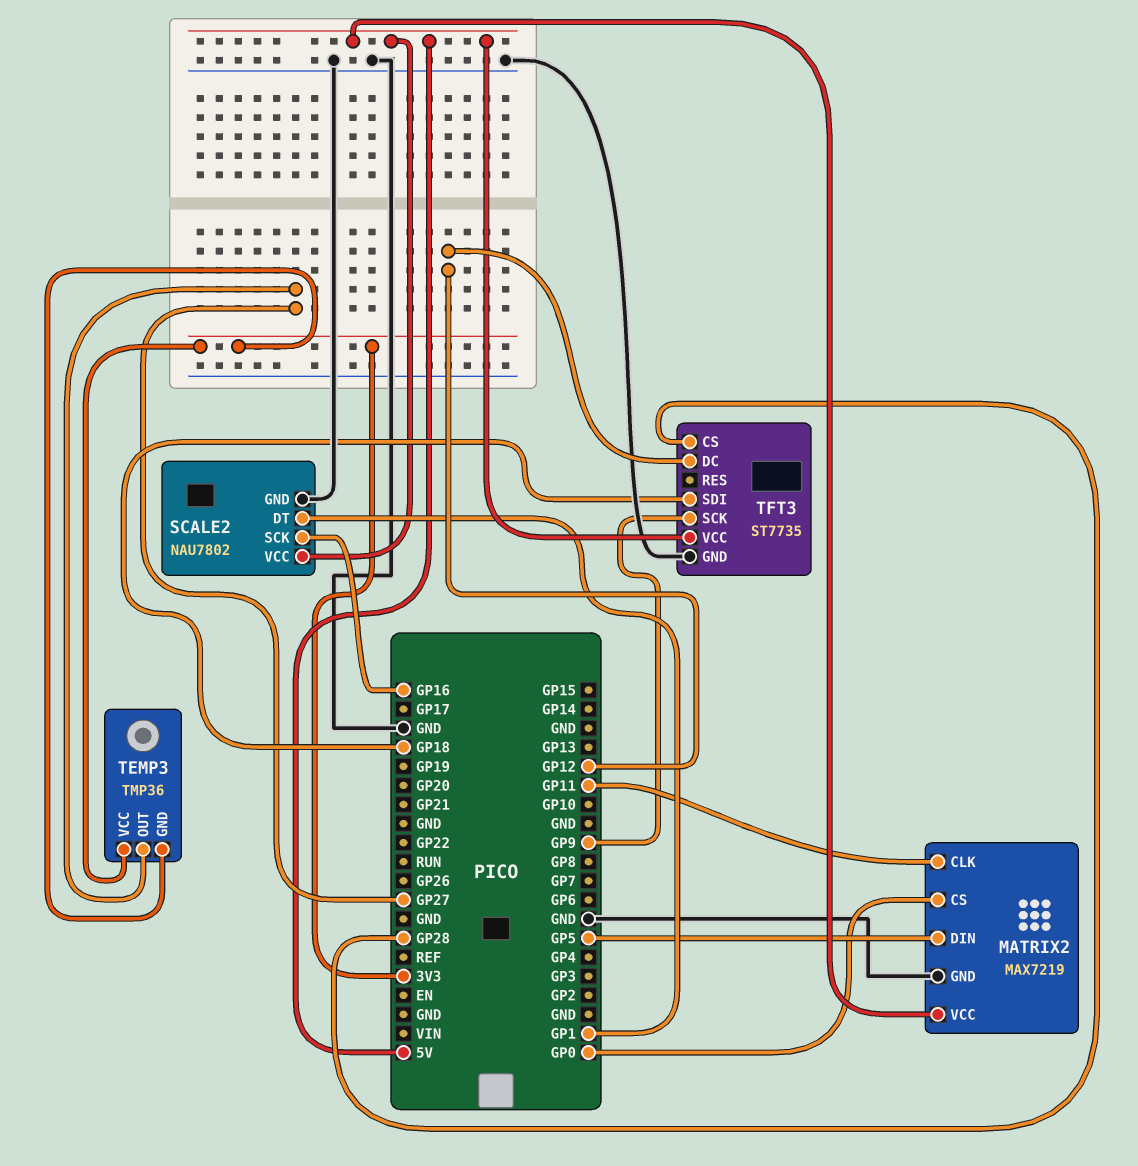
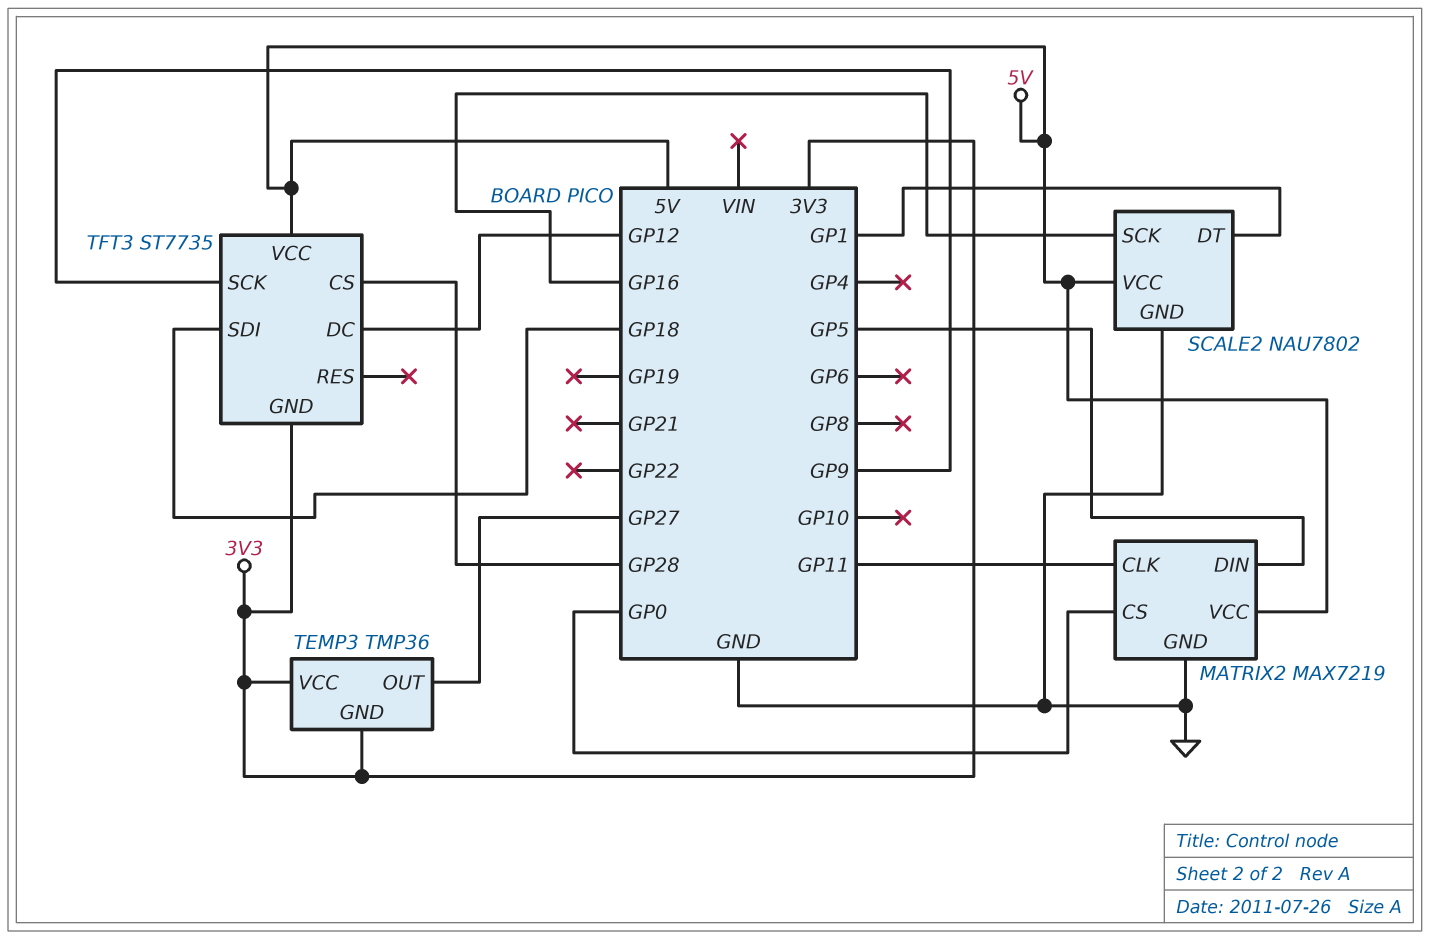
TFT3 pin GND: GND -> 3V3

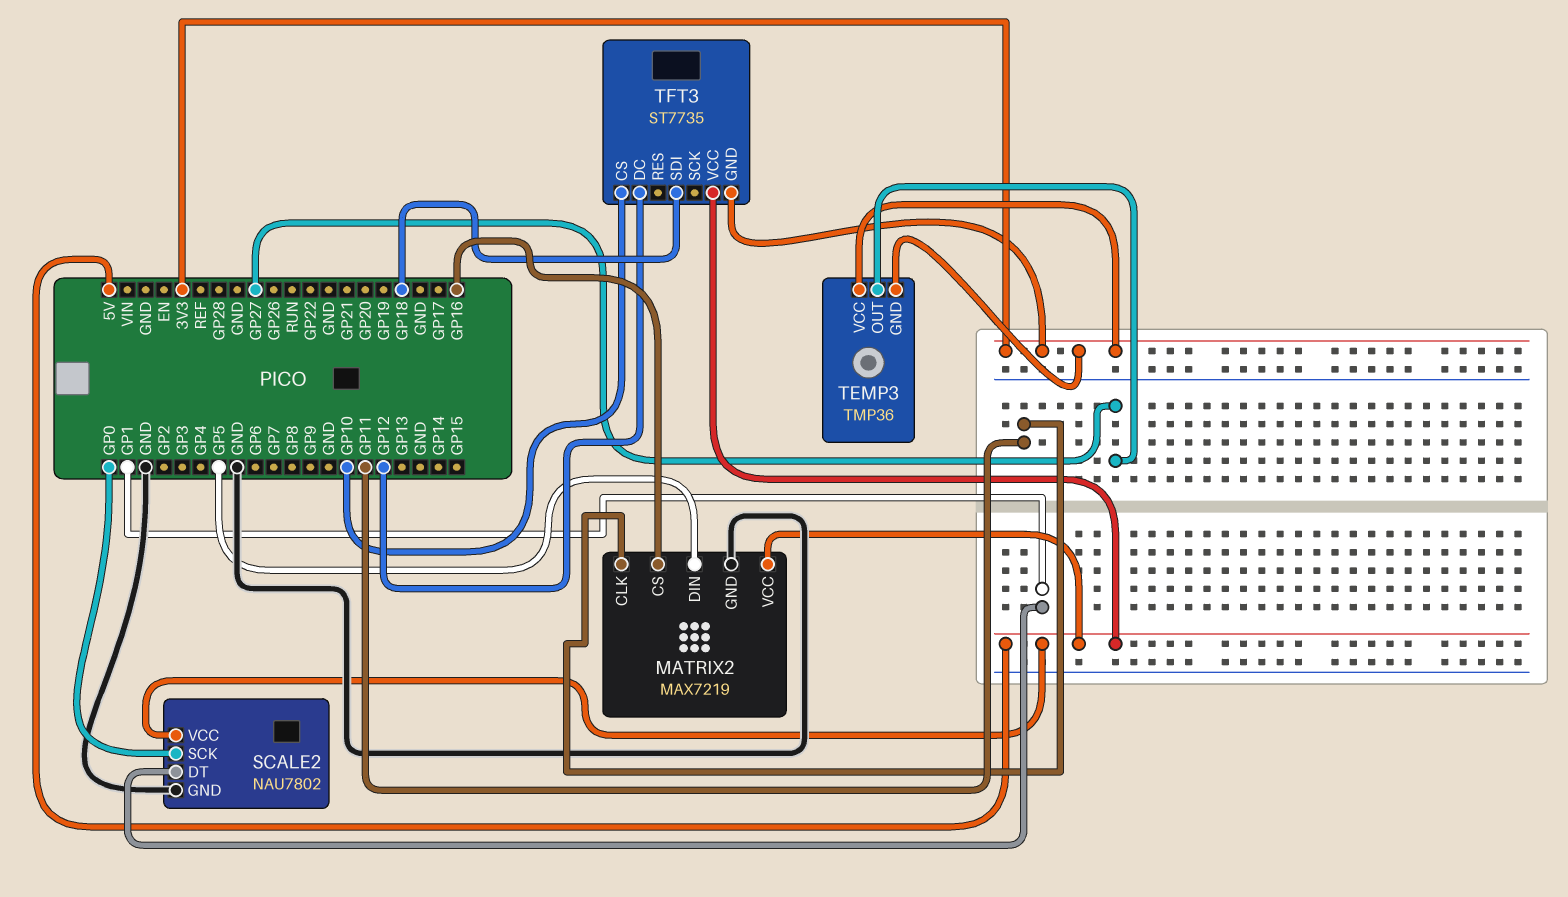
MATRIX2 pin CS: GP0 -> GP16
SCALE2 pin SCK: GP16 -> GP0
TFT3 pin CS: GP28 -> GP10
TFT3 pin SCK: GP9 -> none

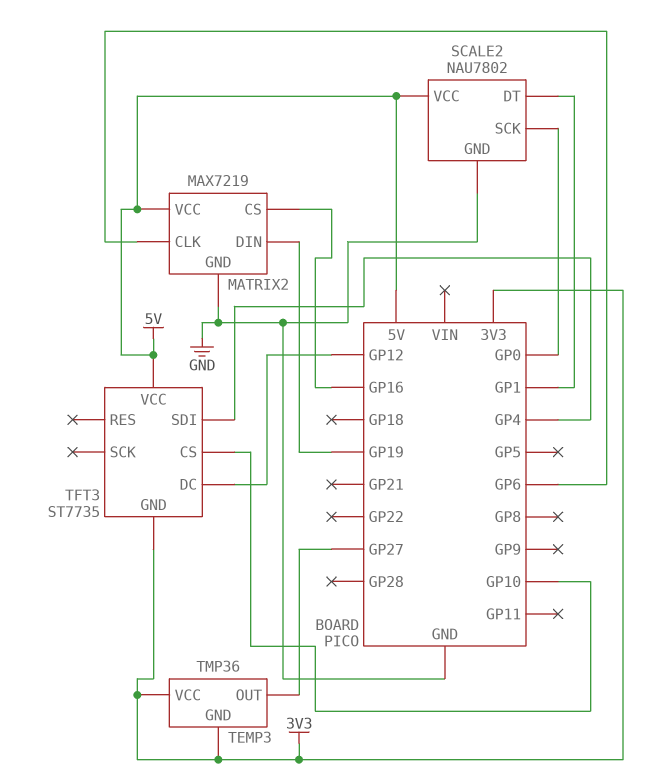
MATRIX2 pin CLK: GP11 -> GP6
MATRIX2 pin DIN: GP5 -> GP19
TFT3 pin SDI: GP18 -> GP4

